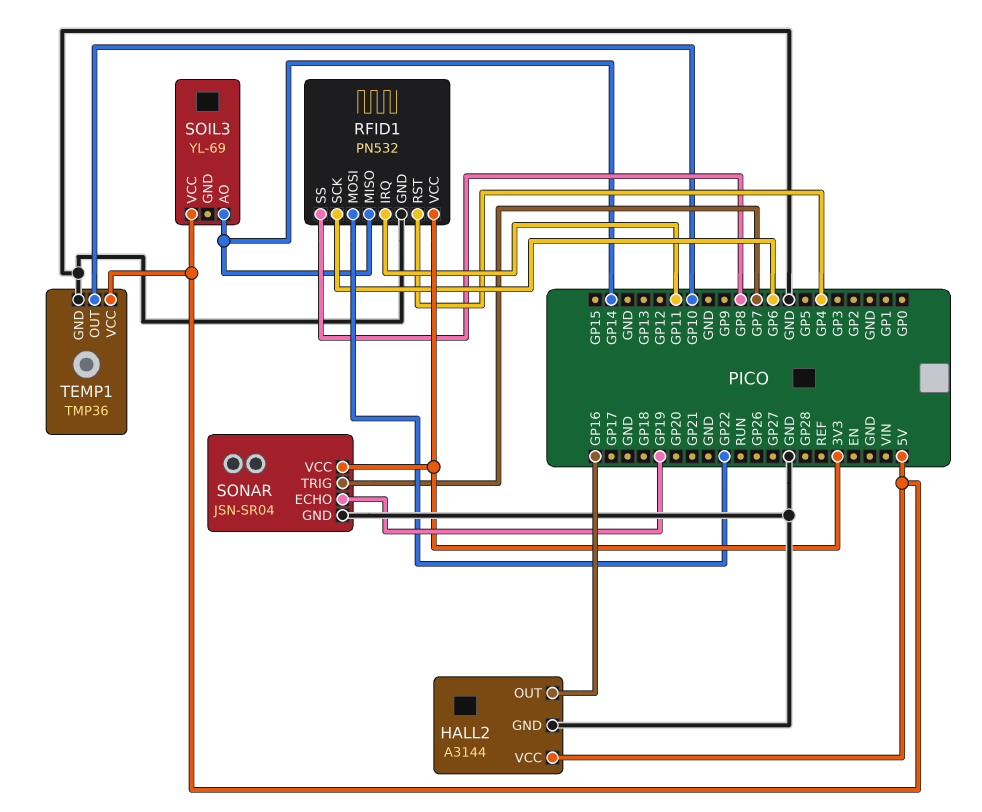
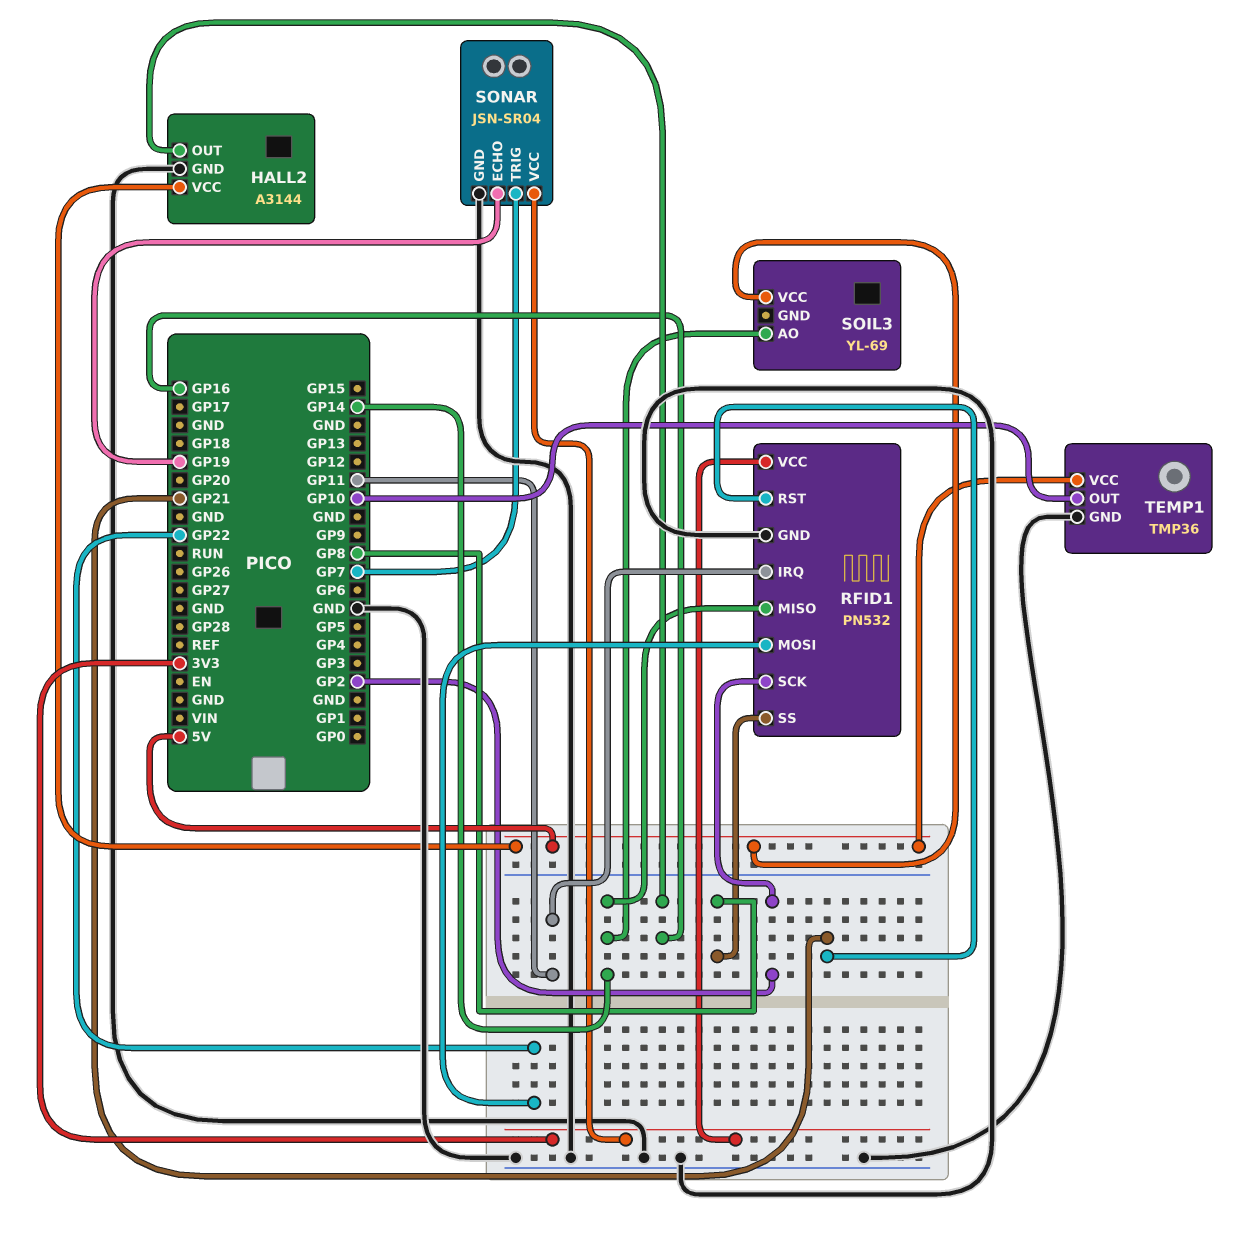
RFID1 pin RST: GP4 -> GP21
RFID1 pin SCK: GP6 -> GP2

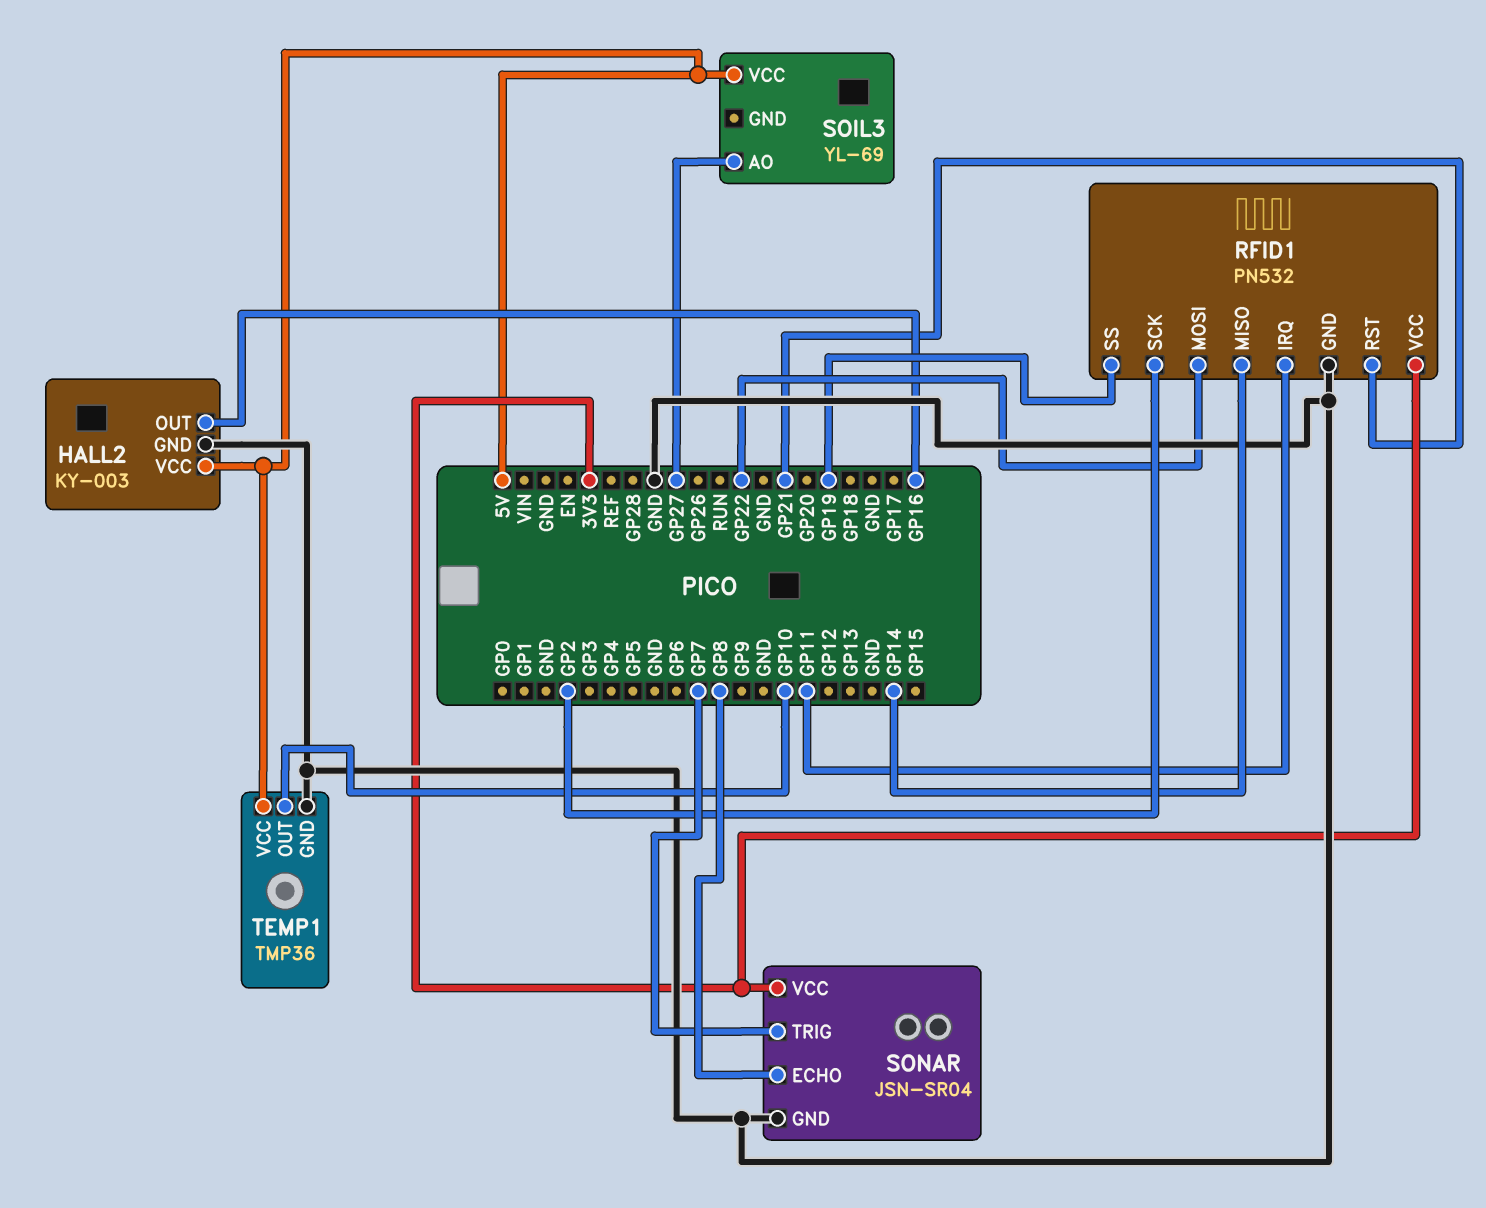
HALL2: A3144 -> KY-003
RFID1 pin SS: GP8 -> GP19
SOIL3 pin AO: GP14 -> GP27
SONAR pin ECHO: GP19 -> GP8

